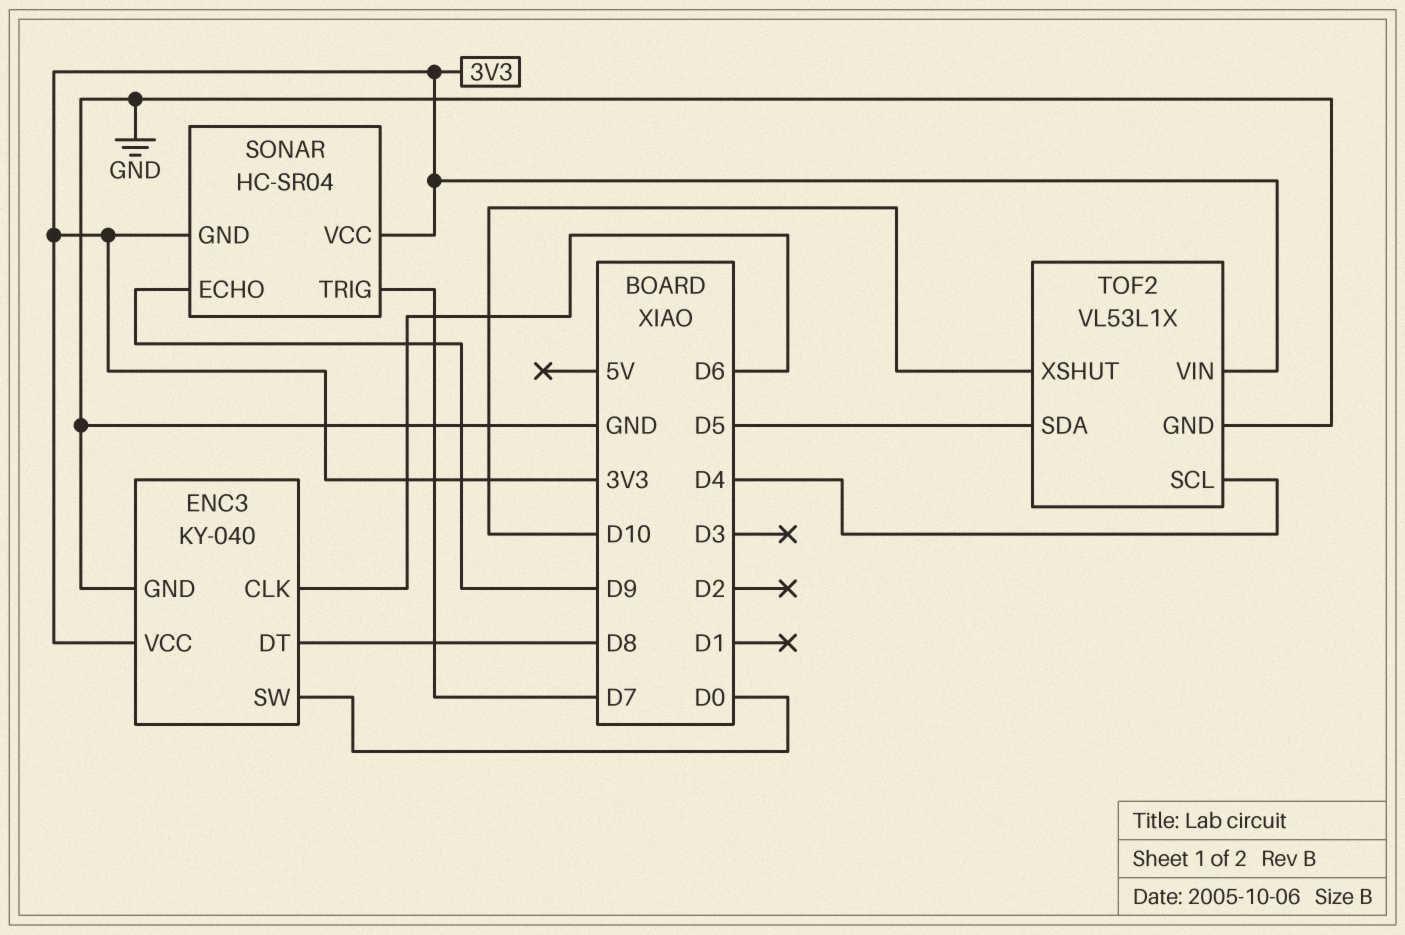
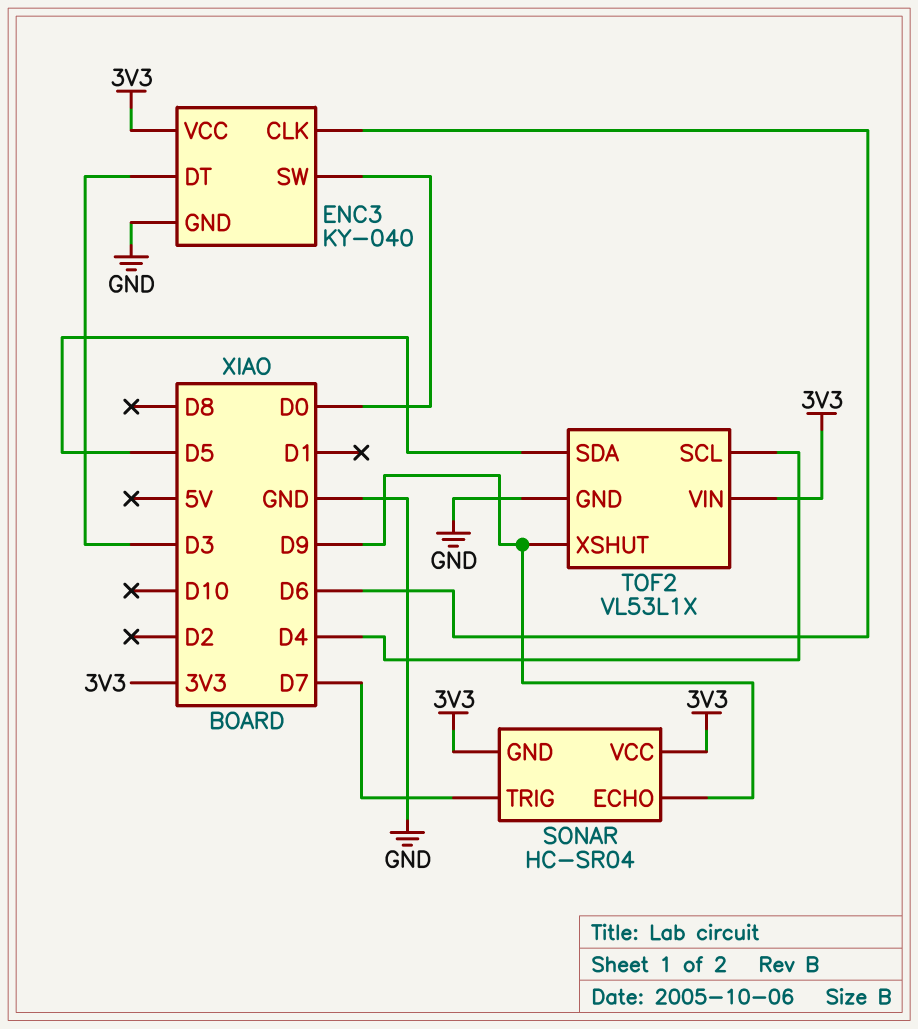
ENC3 pin DT: D8 -> D3
TOF2 pin XSHUT: D10 -> D9

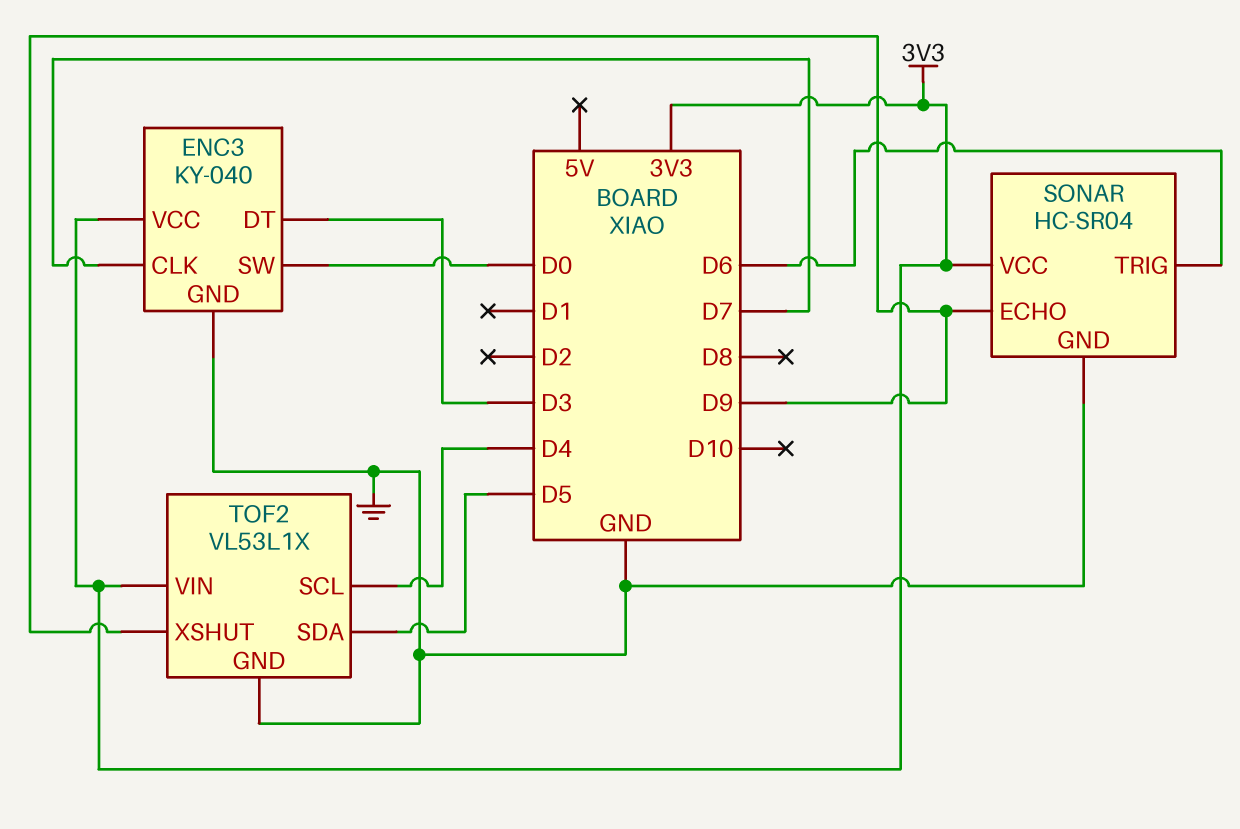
ENC3 pin CLK: D6 -> D7
SONAR pin GND: 3V3 -> GND
SONAR pin TRIG: D7 -> D6

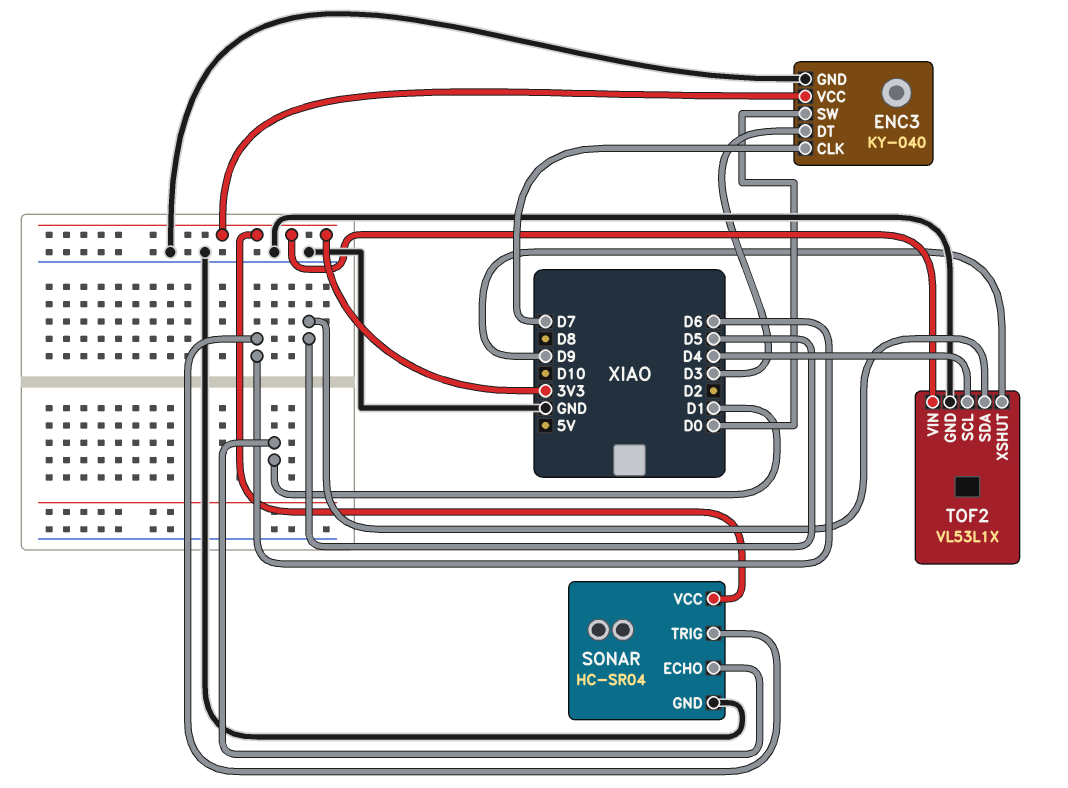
SONAR pin ECHO: D9 -> D1

